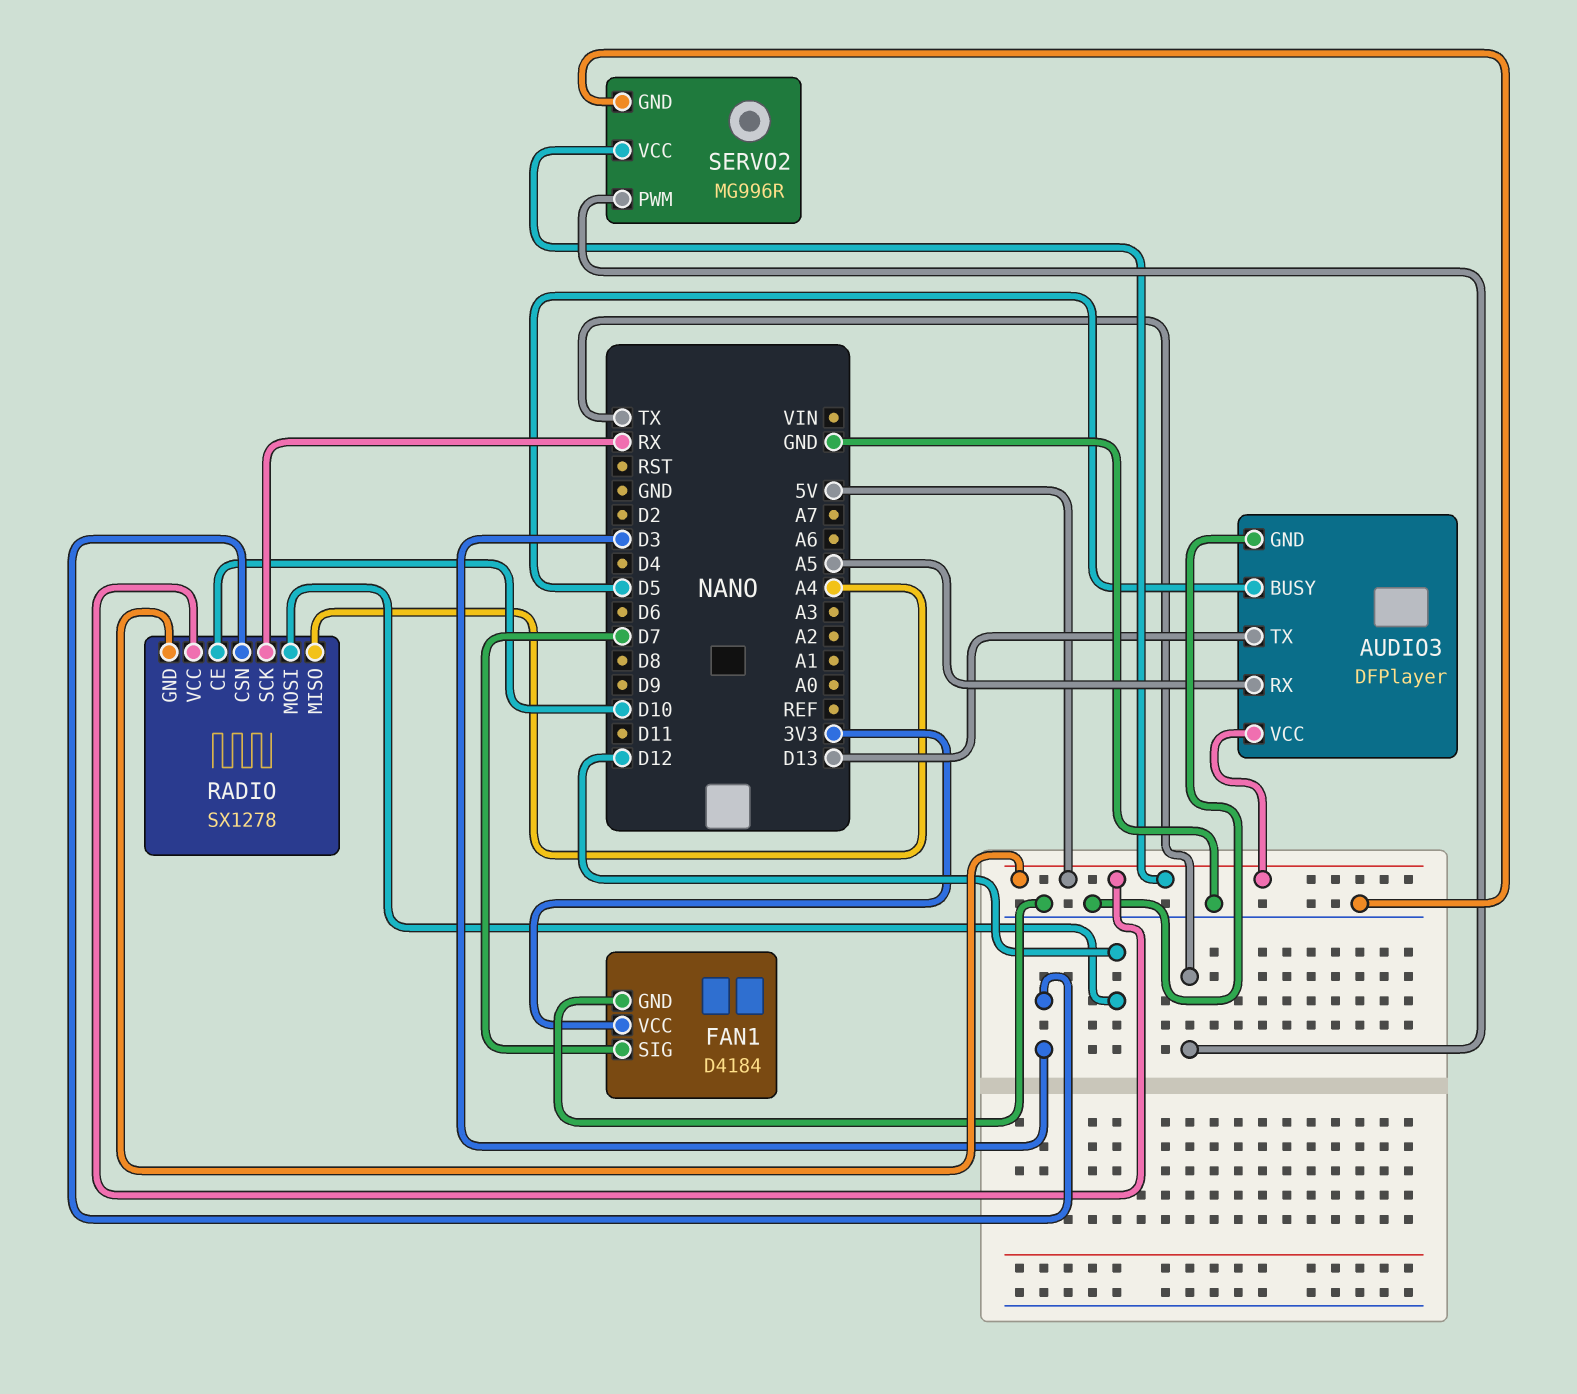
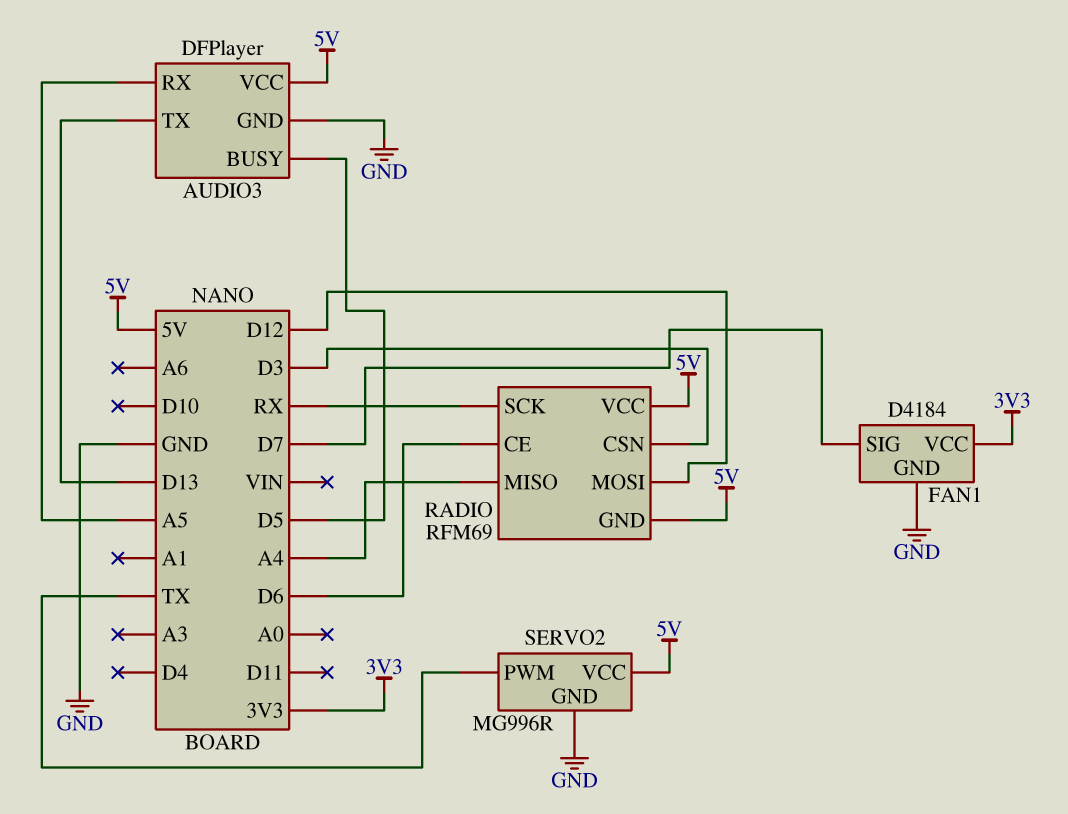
RADIO: SX1278 -> RFM69
RADIO pin CE: D10 -> D6

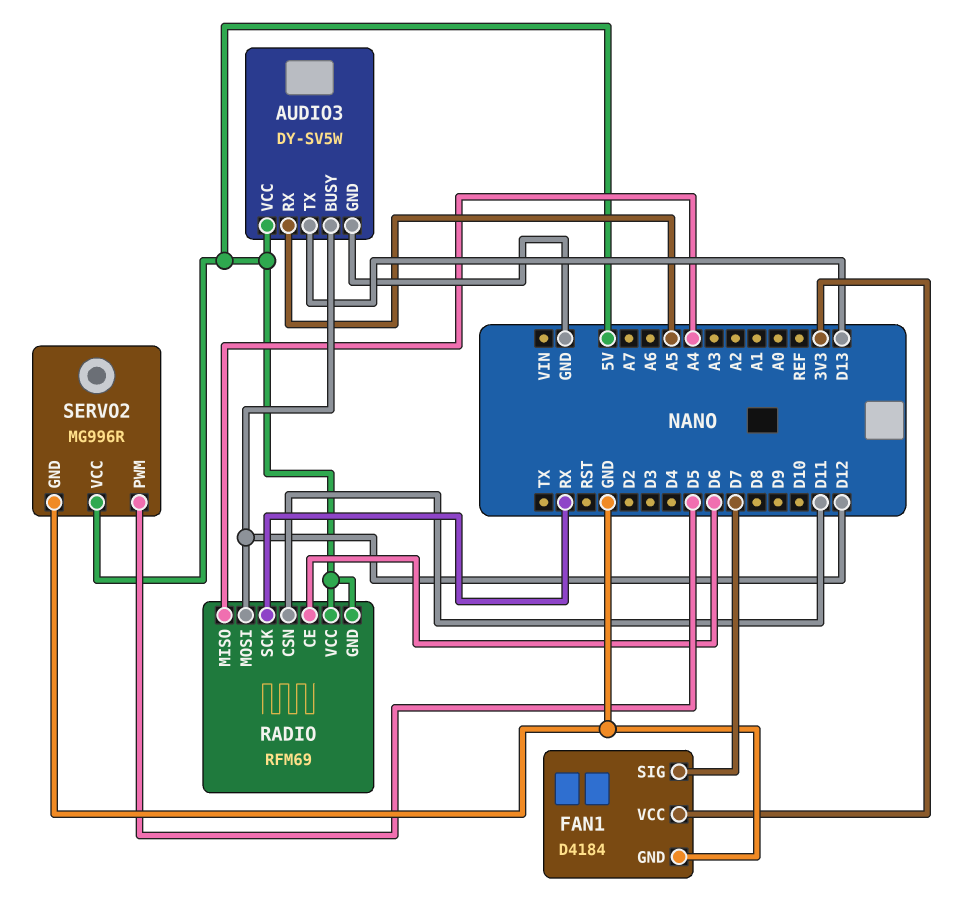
AUDIO3: DFPlayer -> DY-SV5W
AUDIO3 pin BUSY: D5 -> D12
RADIO pin CSN: D3 -> D11
SERVO2 pin PWM: TX -> D5

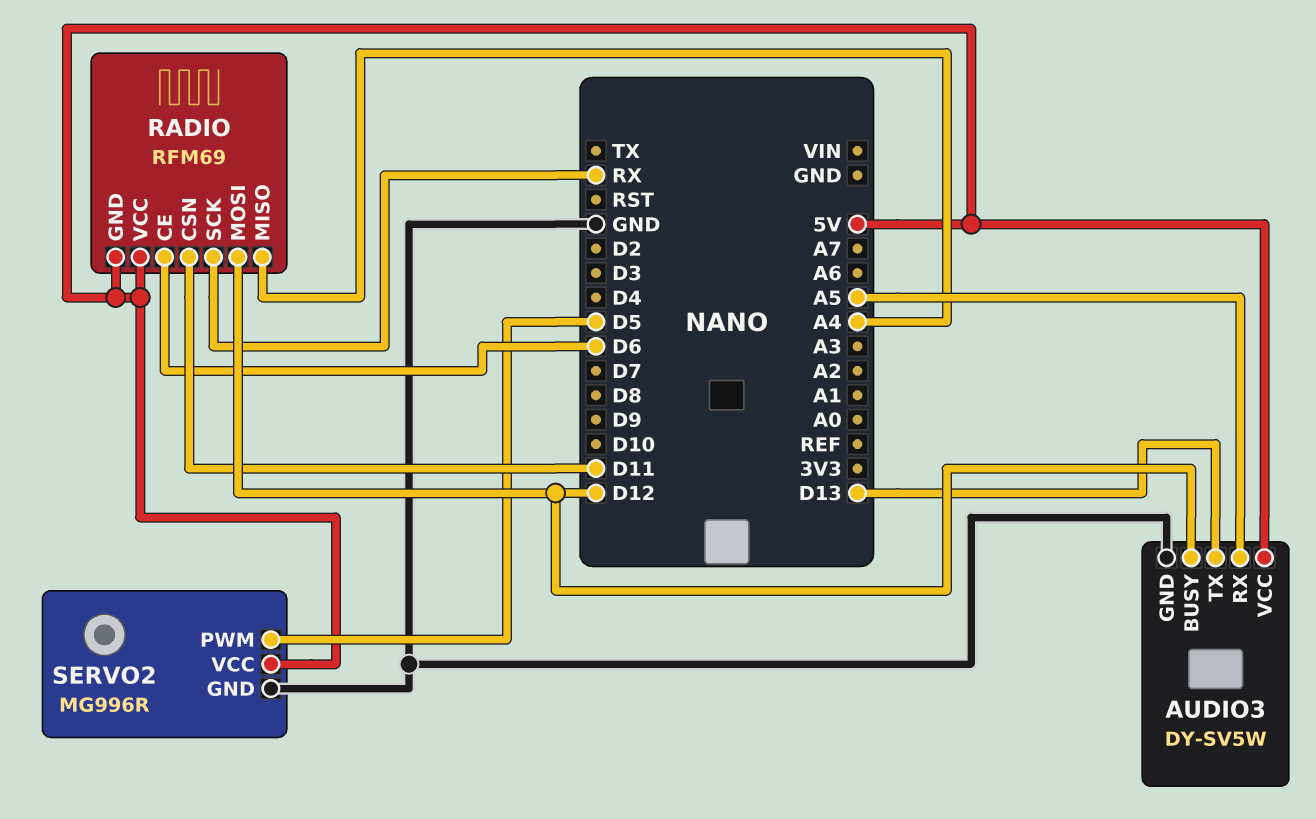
FAN1: D4184 -> none
FAN1 pin GND: GND -> none
FAN1 pin SIG: D7 -> none
FAN1 pin VCC: 3V3 -> none

